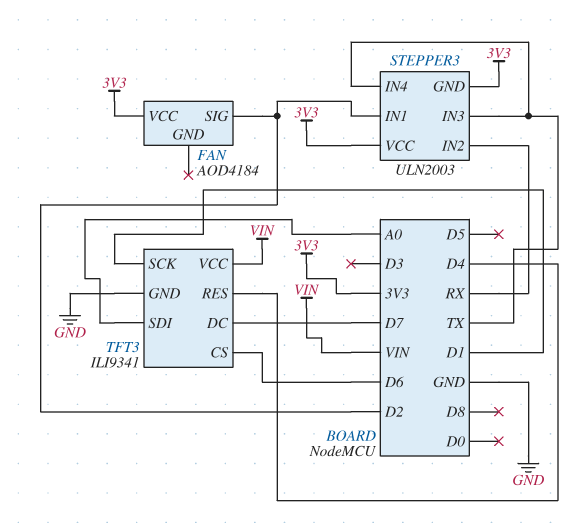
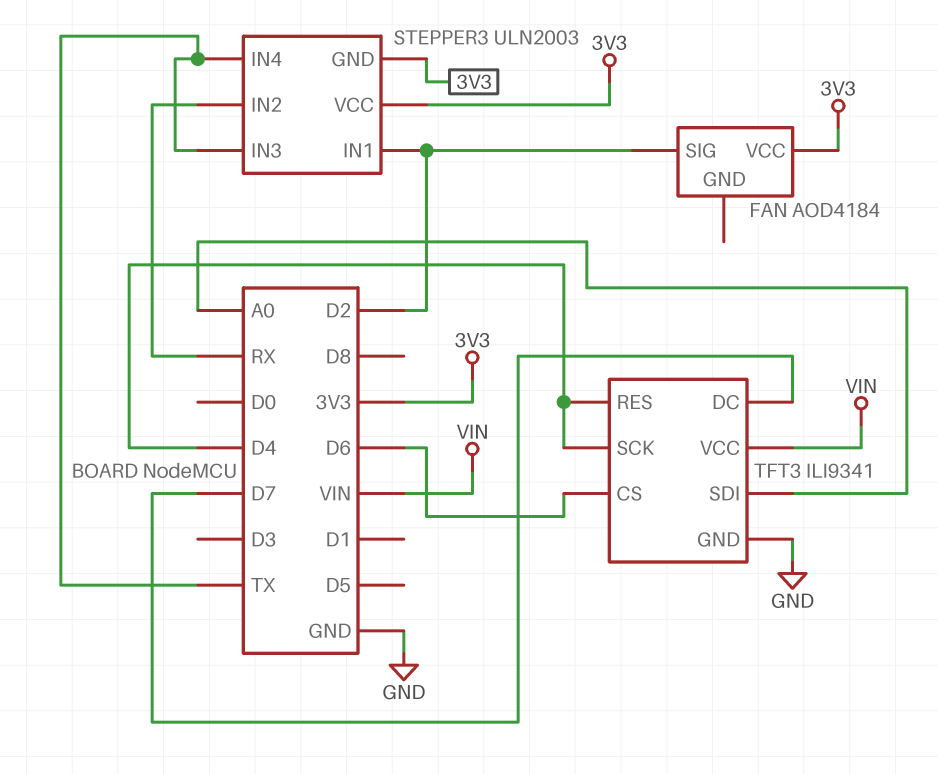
TFT3 pin SCK: D1 -> D4

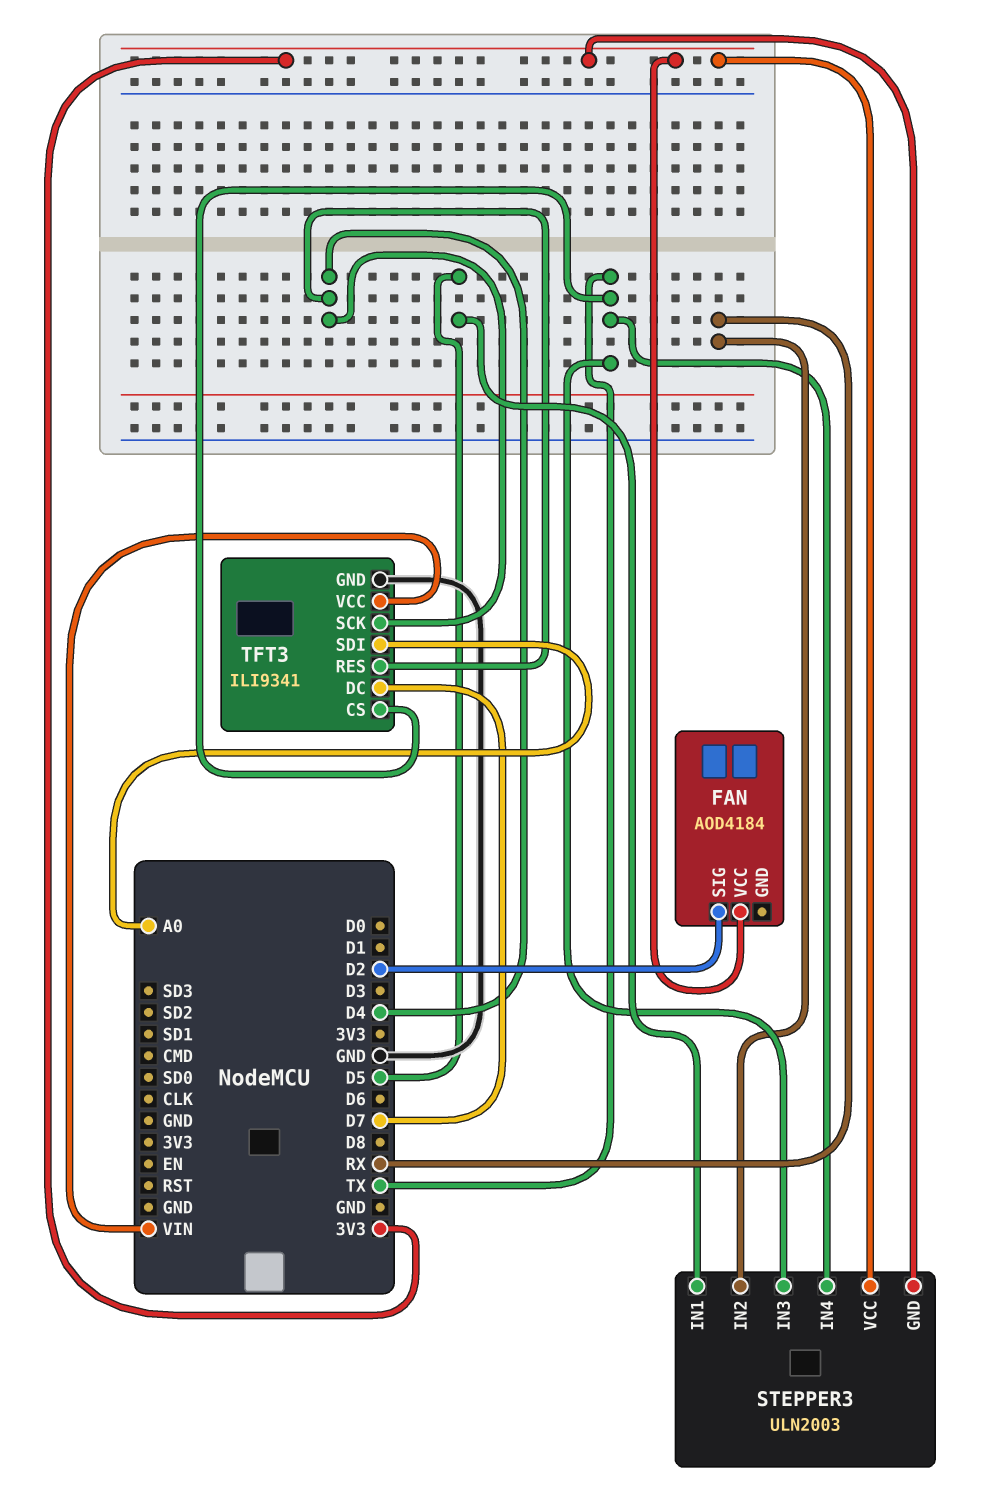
STEPPER3 pin IN1: D2 -> D5
TFT3 pin CS: D6 -> TX

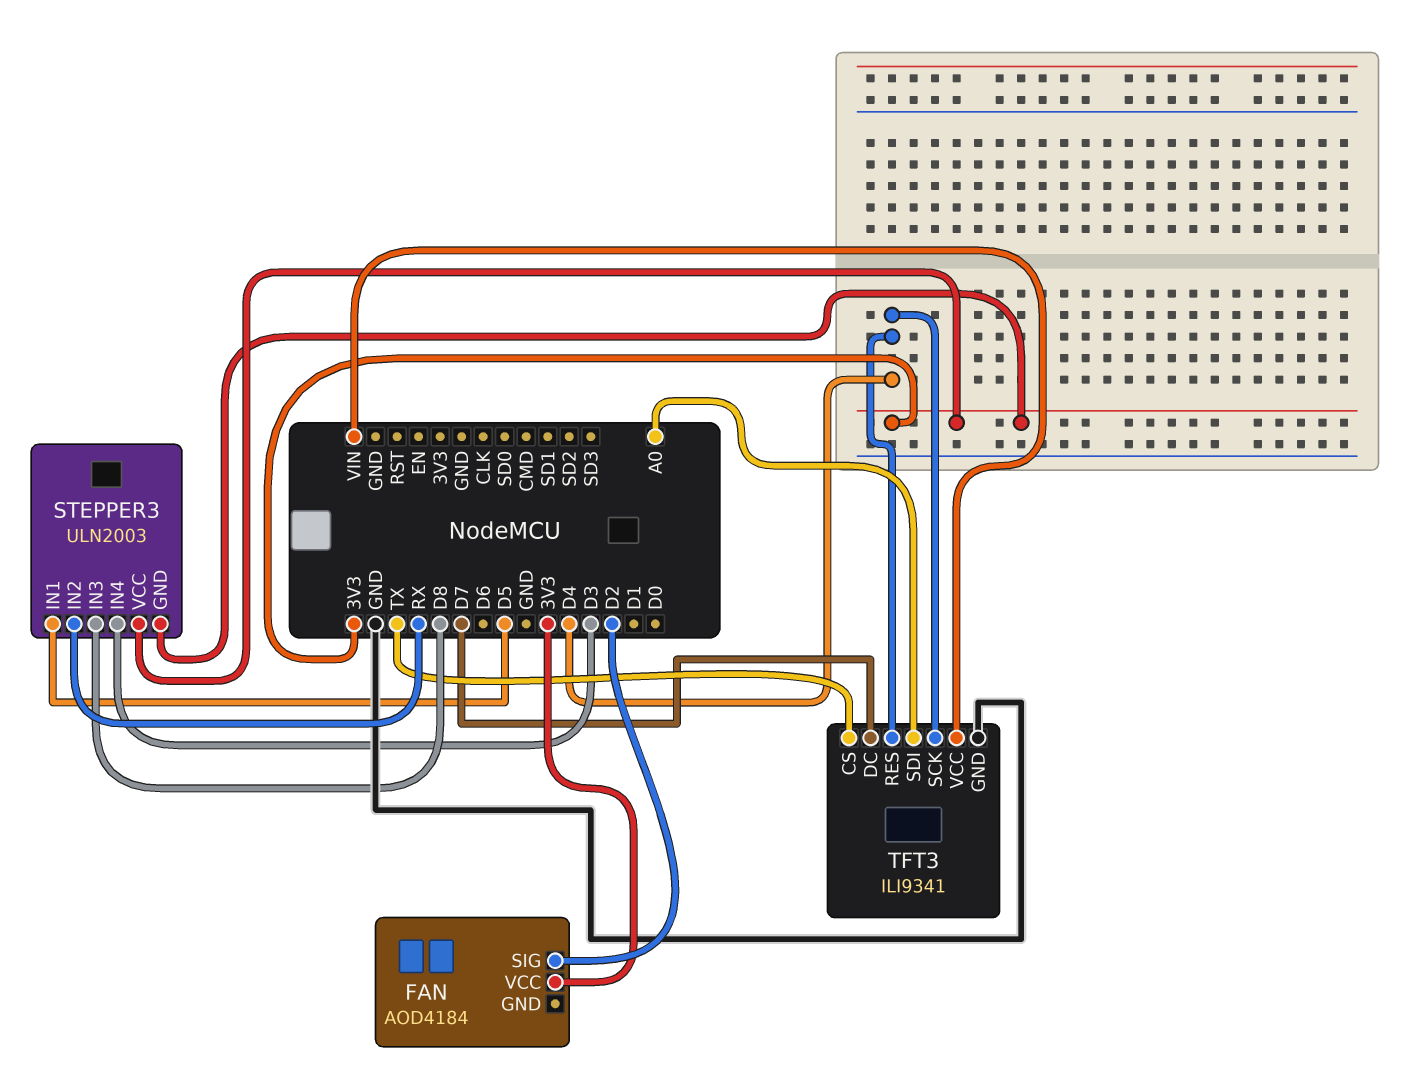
STEPPER3 pin IN3: TX -> D8
STEPPER3 pin IN4: TX -> D3

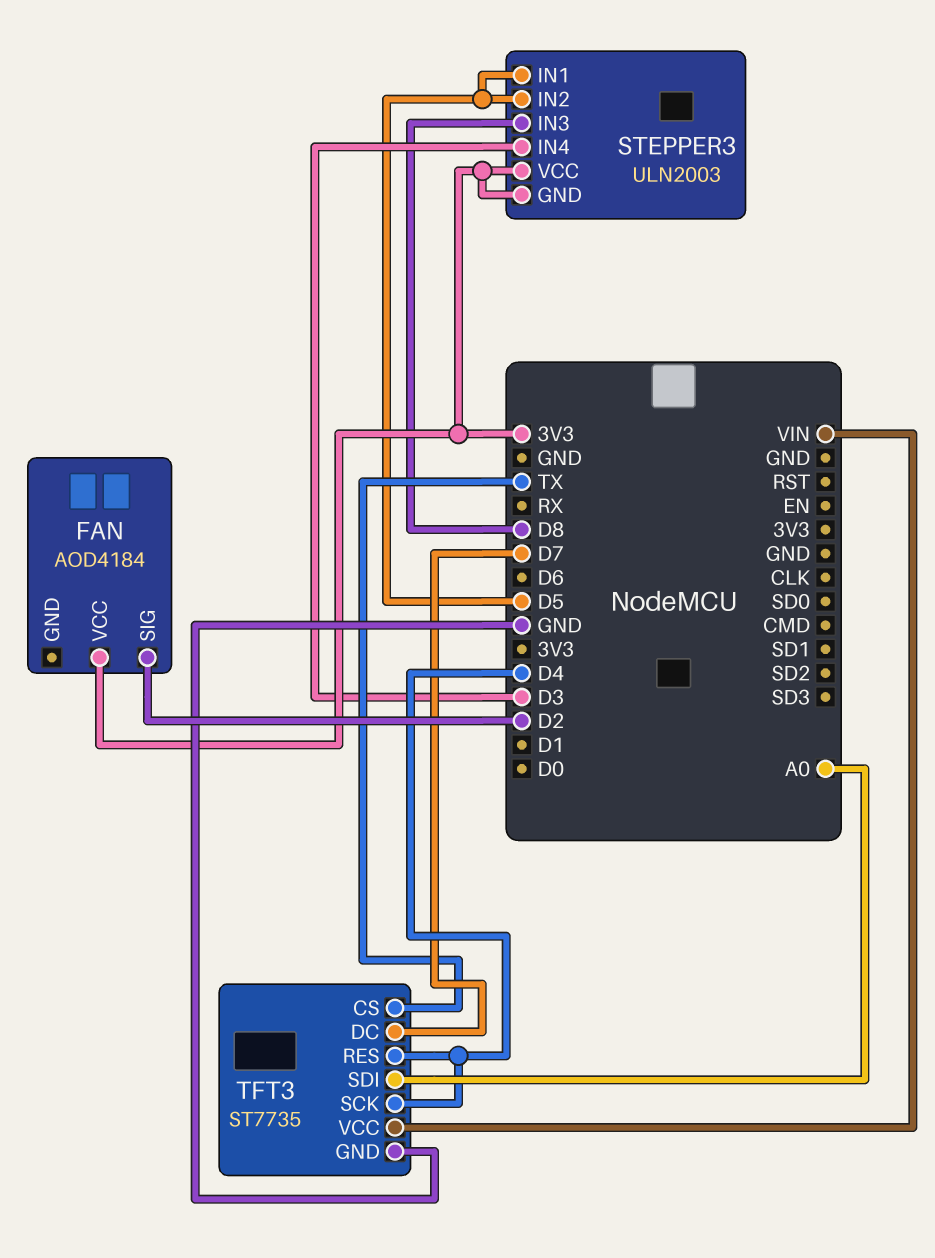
STEPPER3 pin IN2: RX -> D5
TFT3: ILI9341 -> ST7735

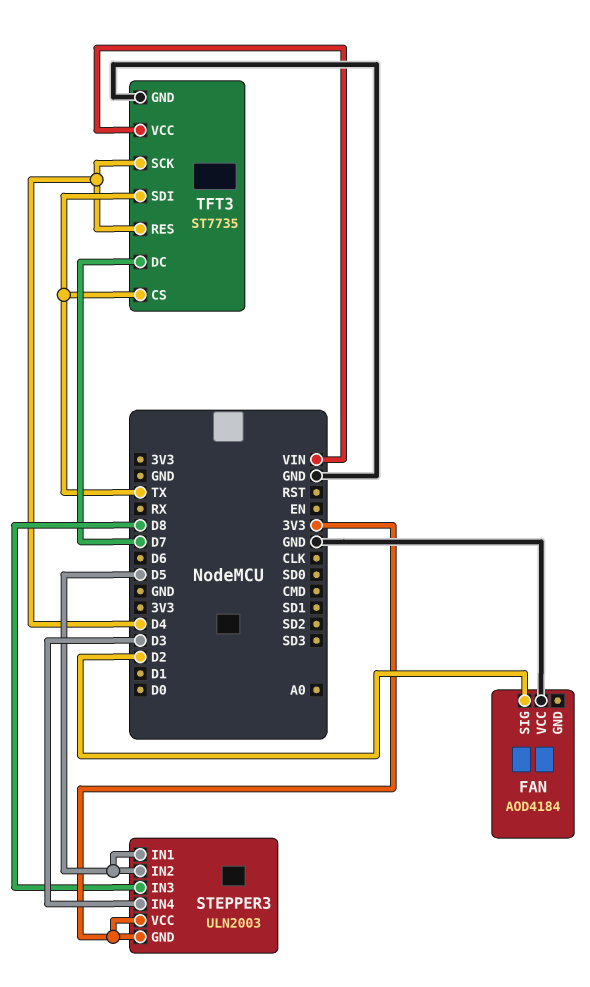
FAN pin VCC: 3V3 -> GND
TFT3 pin SDI: A0 -> TX

